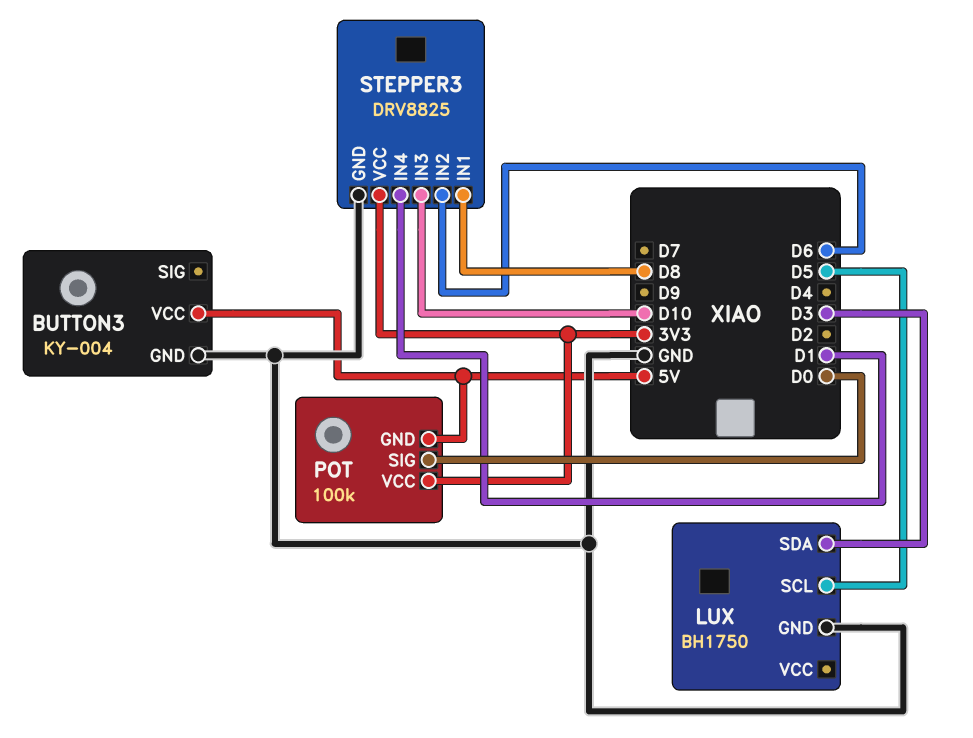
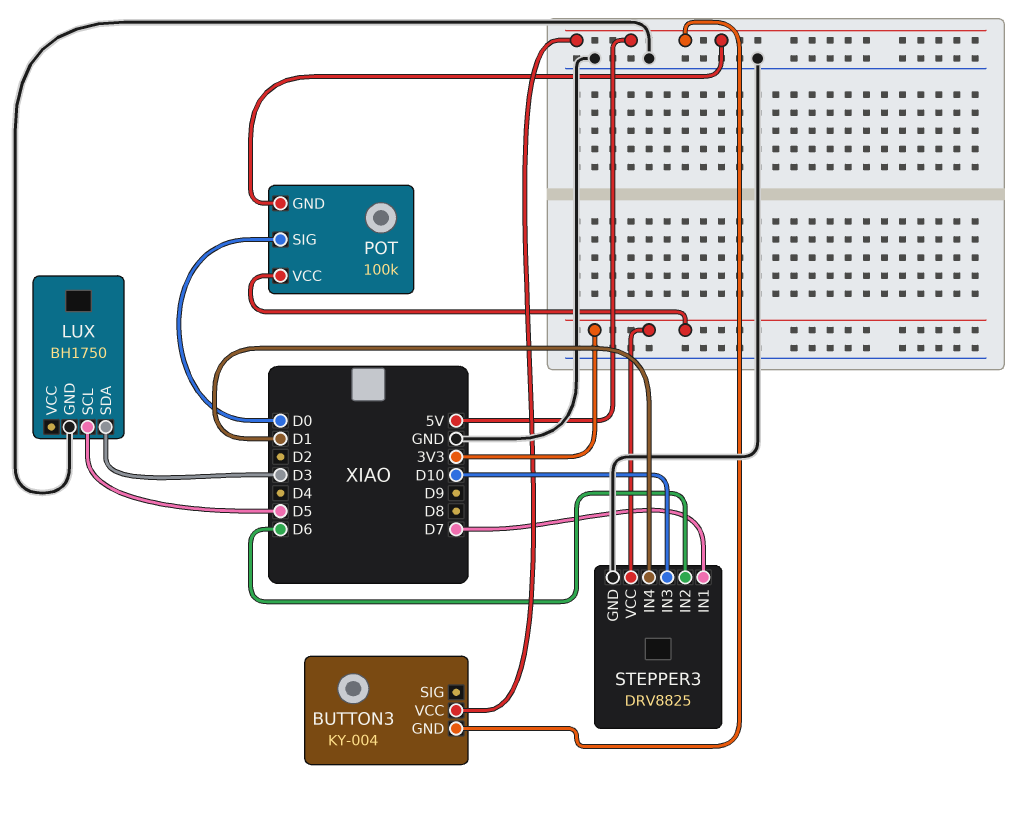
BUTTON3 pin GND: GND -> 5V
STEPPER3 pin IN1: D8 -> D7

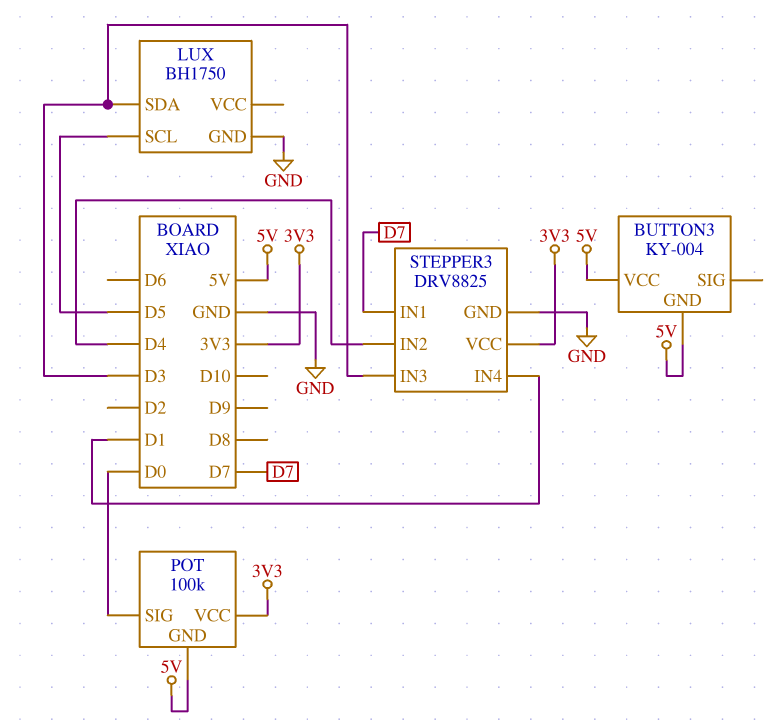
STEPPER3 pin IN2: D6 -> D4
STEPPER3 pin IN3: D10 -> D3

